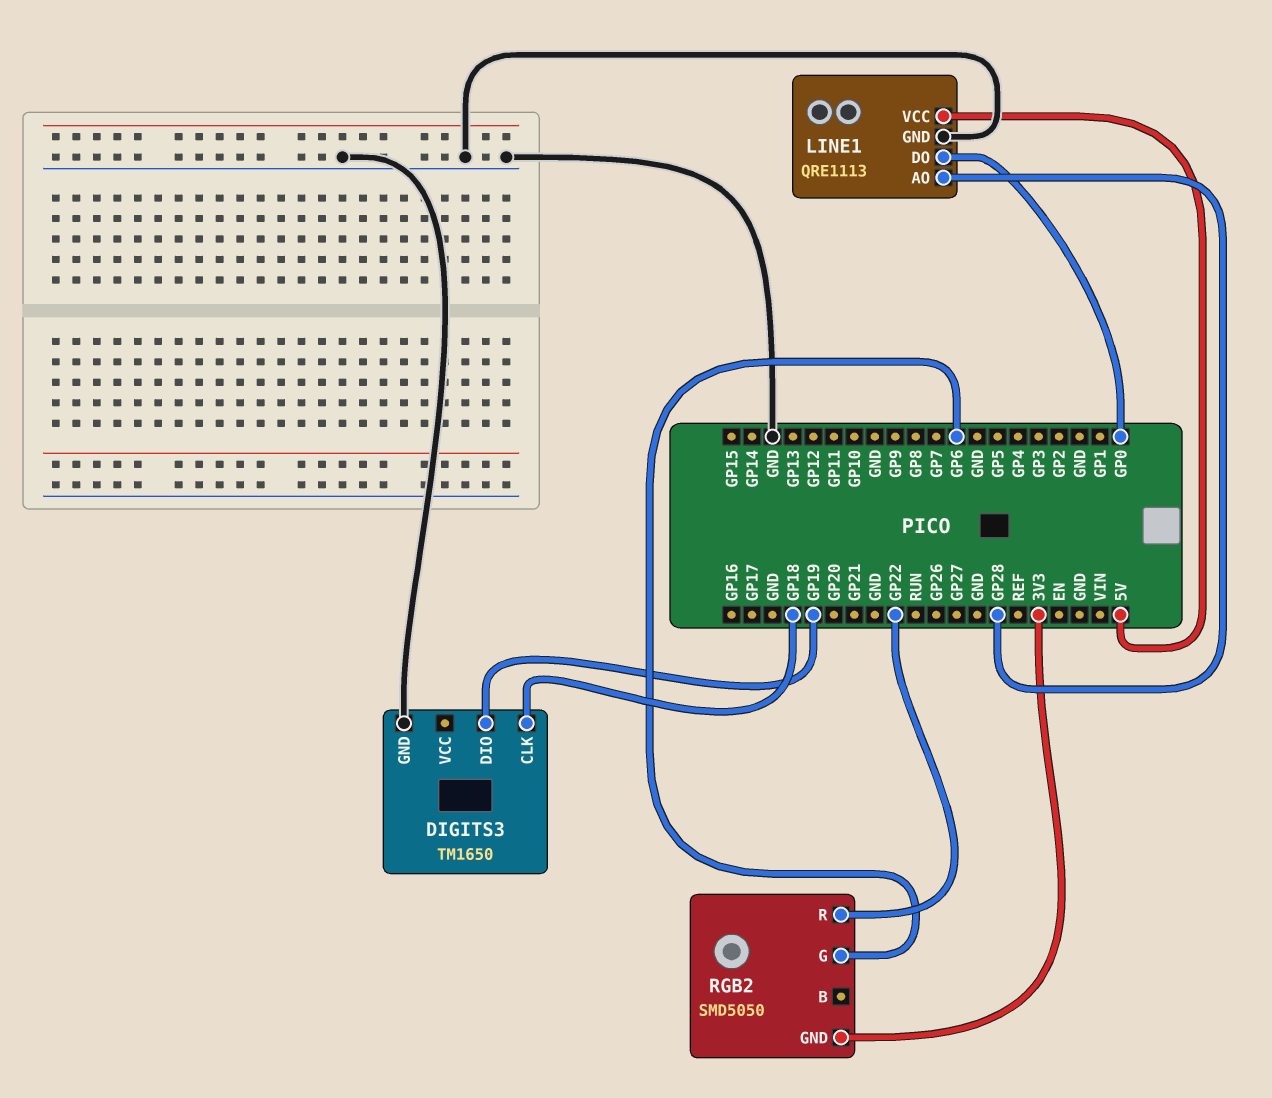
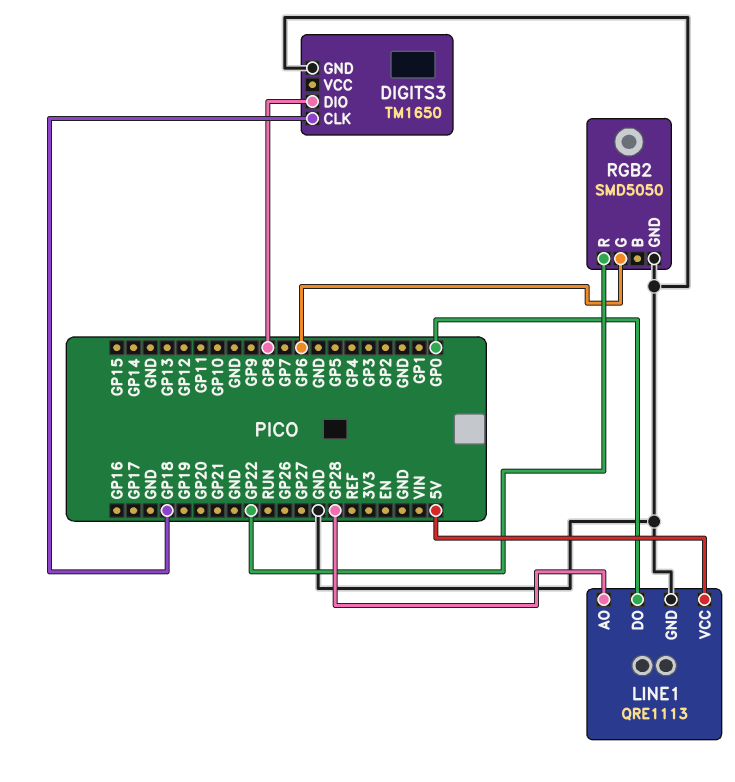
DIGITS3 pin DIO: GP19 -> GP8
RGB2 pin GND: 3V3 -> GND

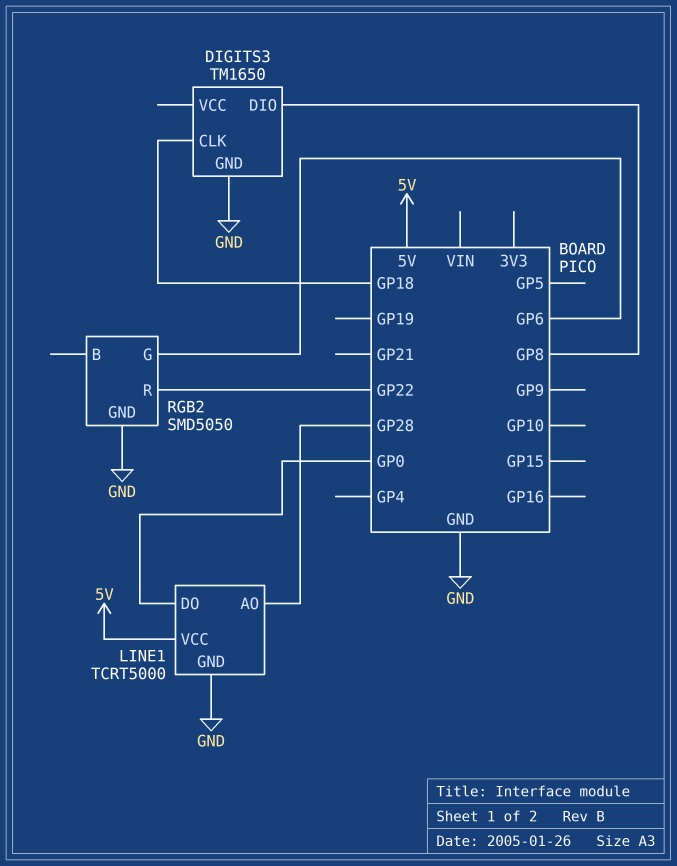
LINE1: QRE1113 -> TCRT5000

